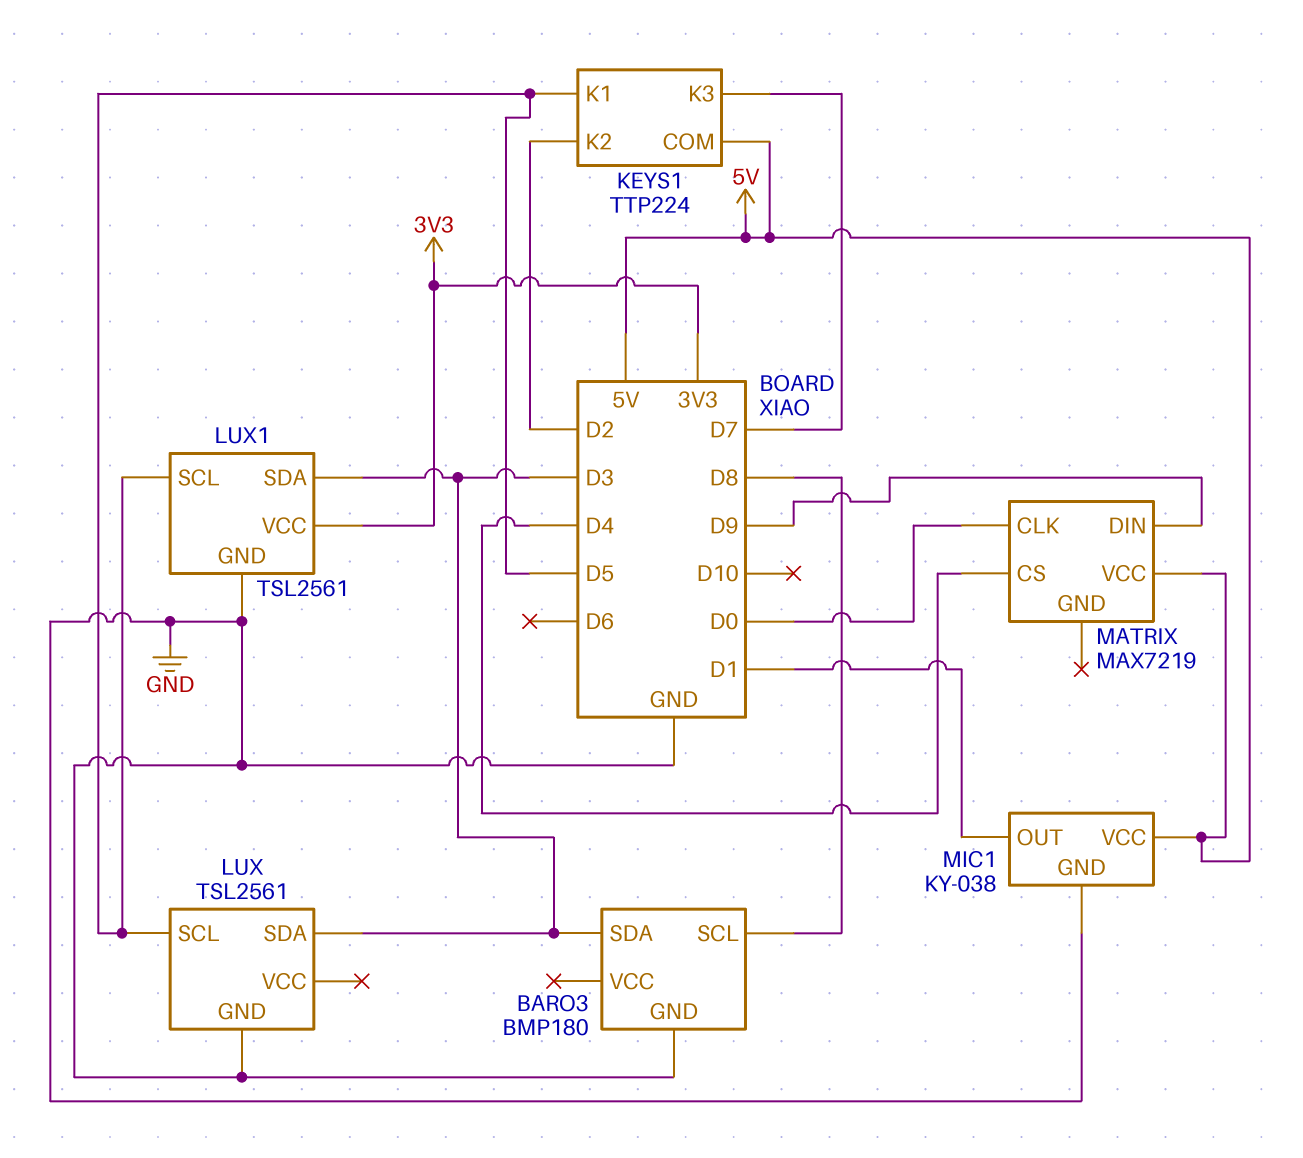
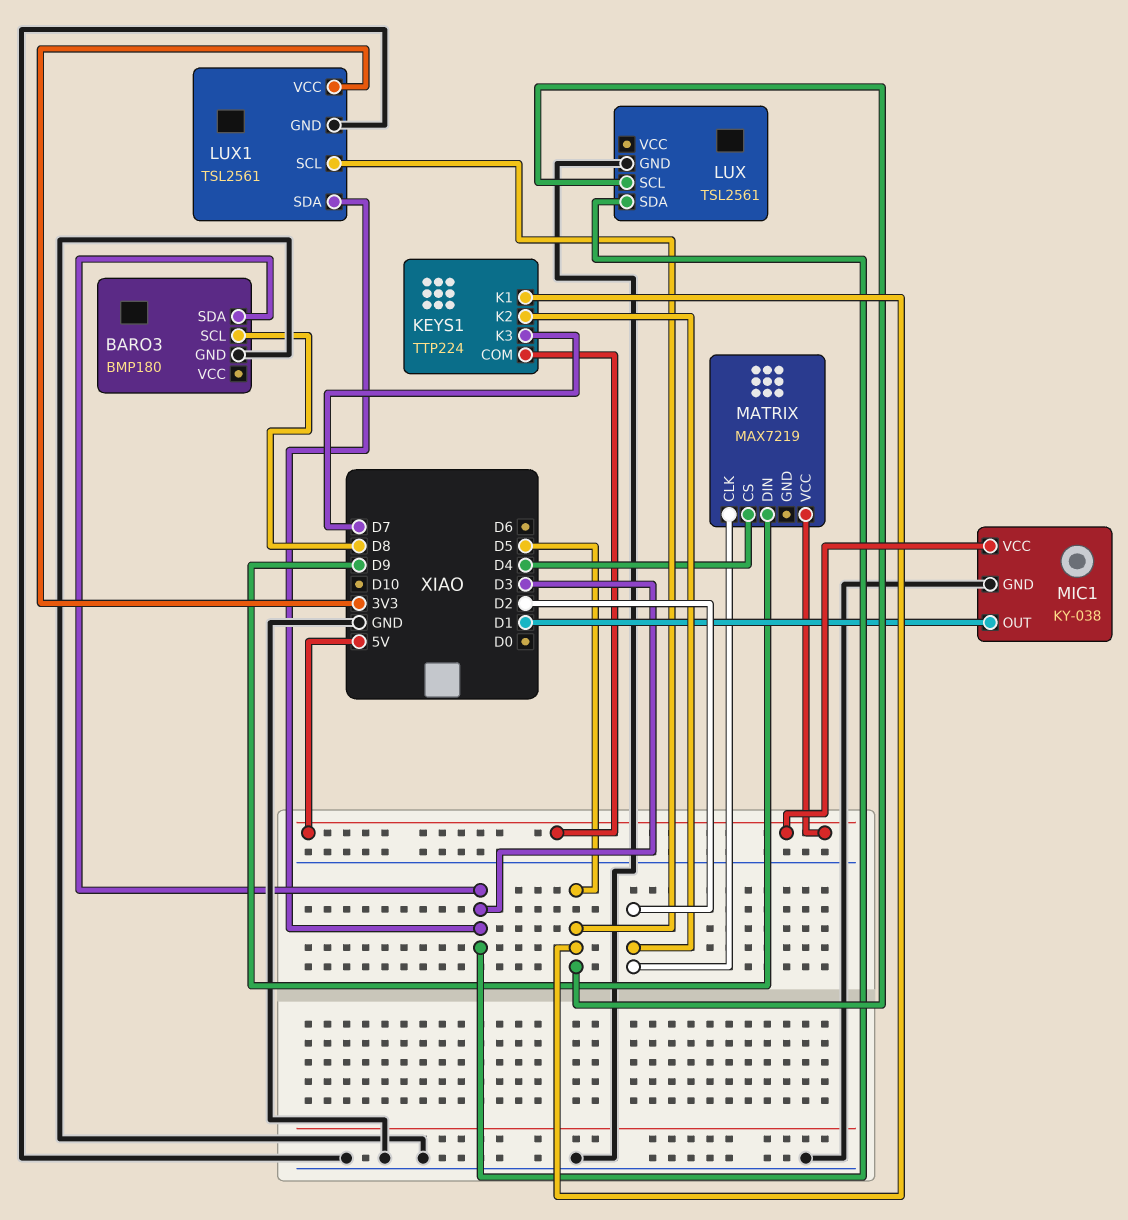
MATRIX pin CLK: D0 -> D2

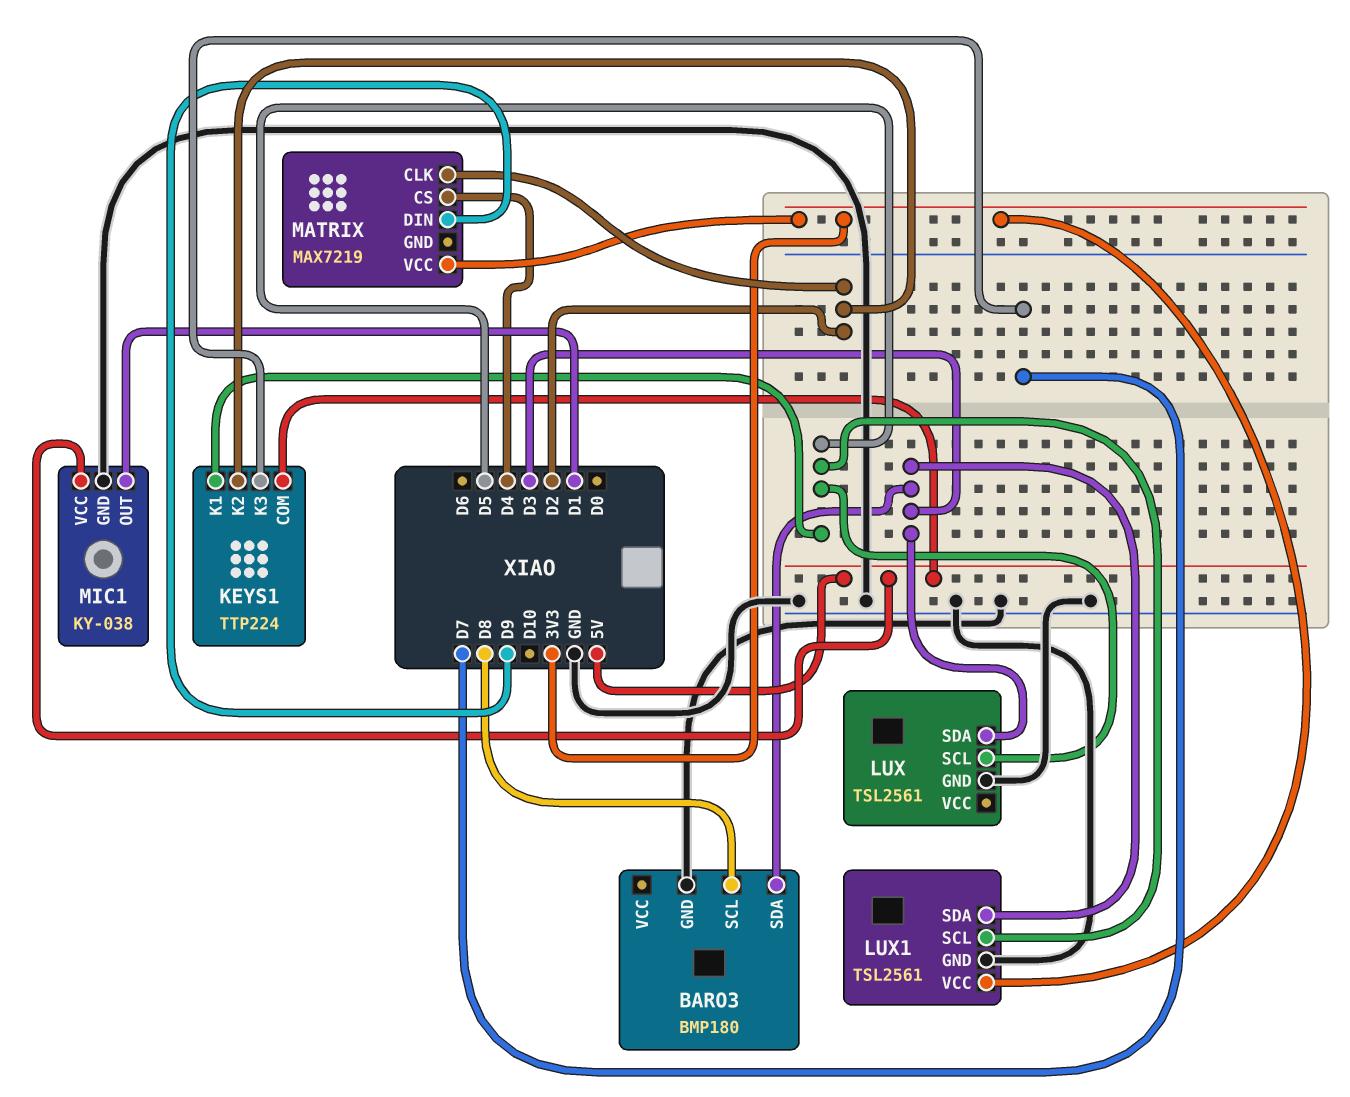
MATRIX pin VCC: 5V -> 3V3

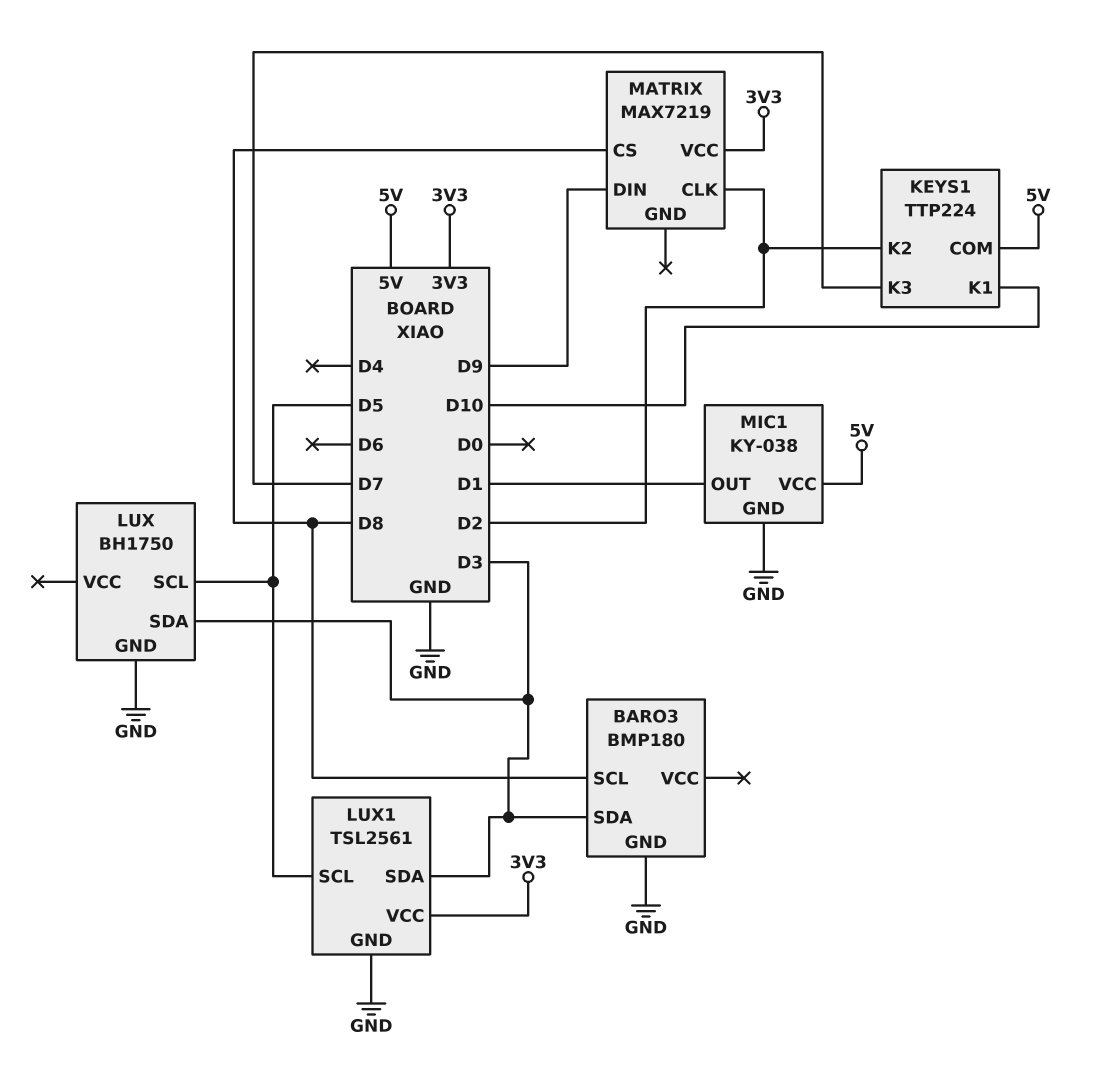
KEYS1 pin K1: D5 -> D10
LUX: TSL2561 -> BH1750
MATRIX pin CS: D4 -> D8

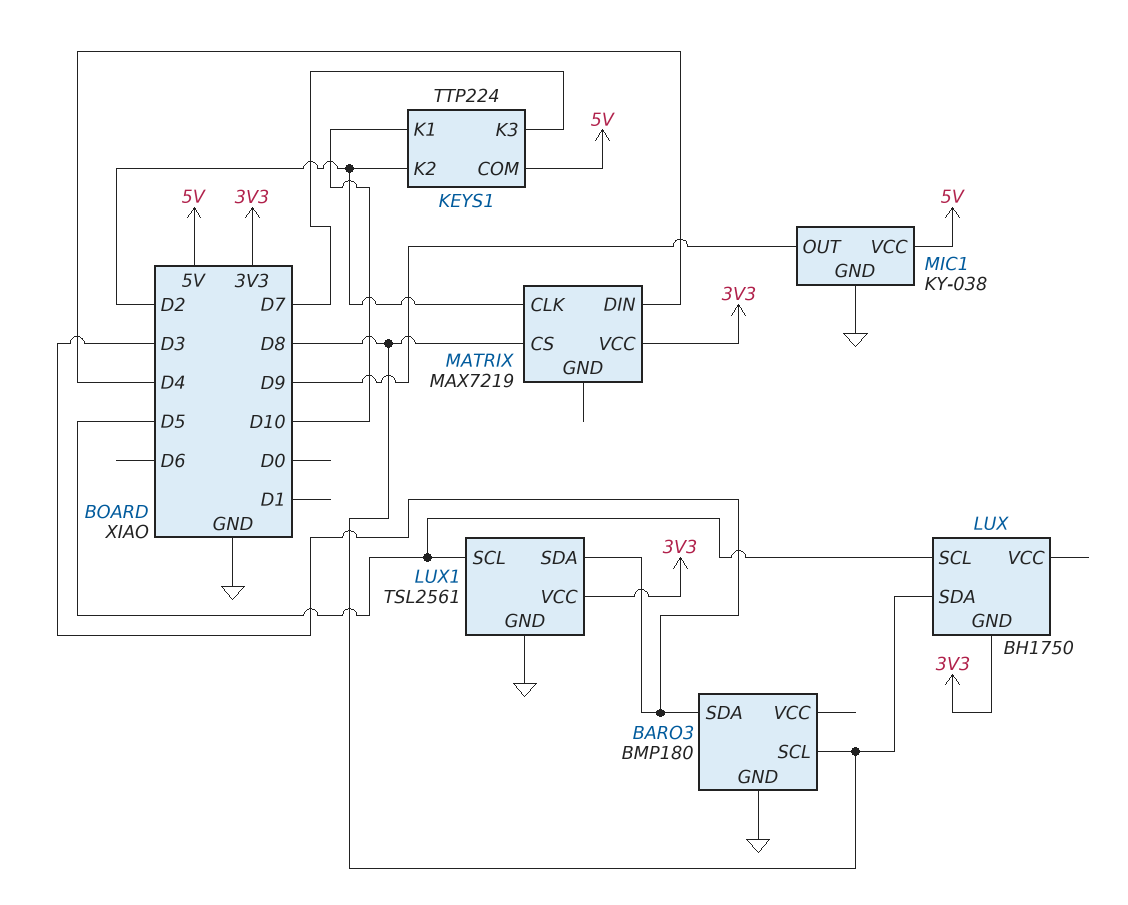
LUX pin GND: GND -> 3V3
LUX pin SDA: D3 -> D8
MATRIX pin DIN: D9 -> D4
MIC1 pin OUT: D1 -> D9

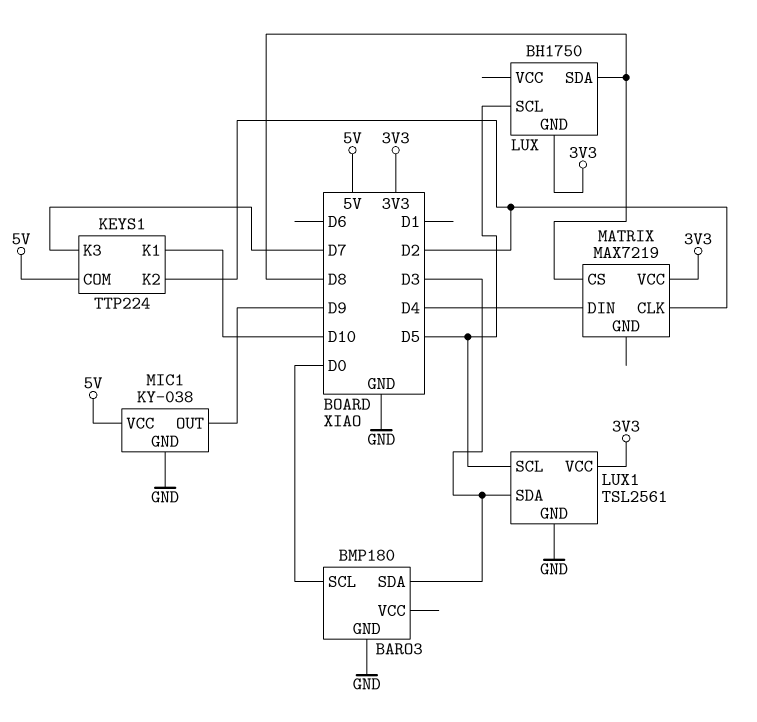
BARO3 pin SCL: D8 -> D0

